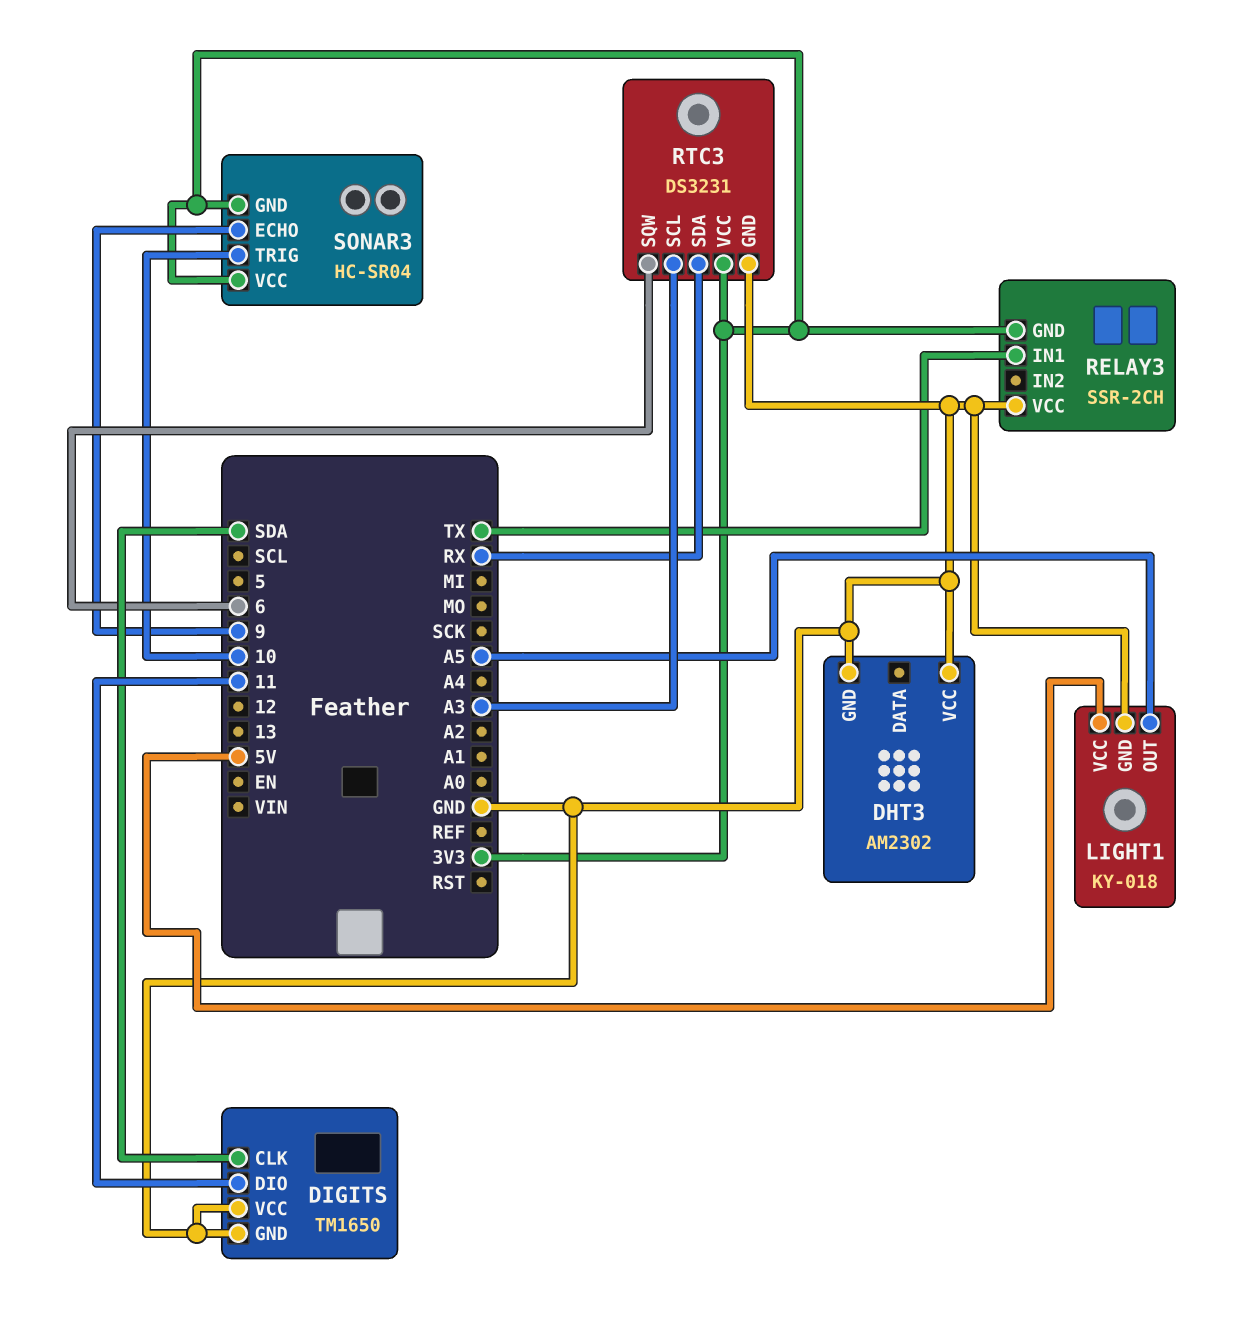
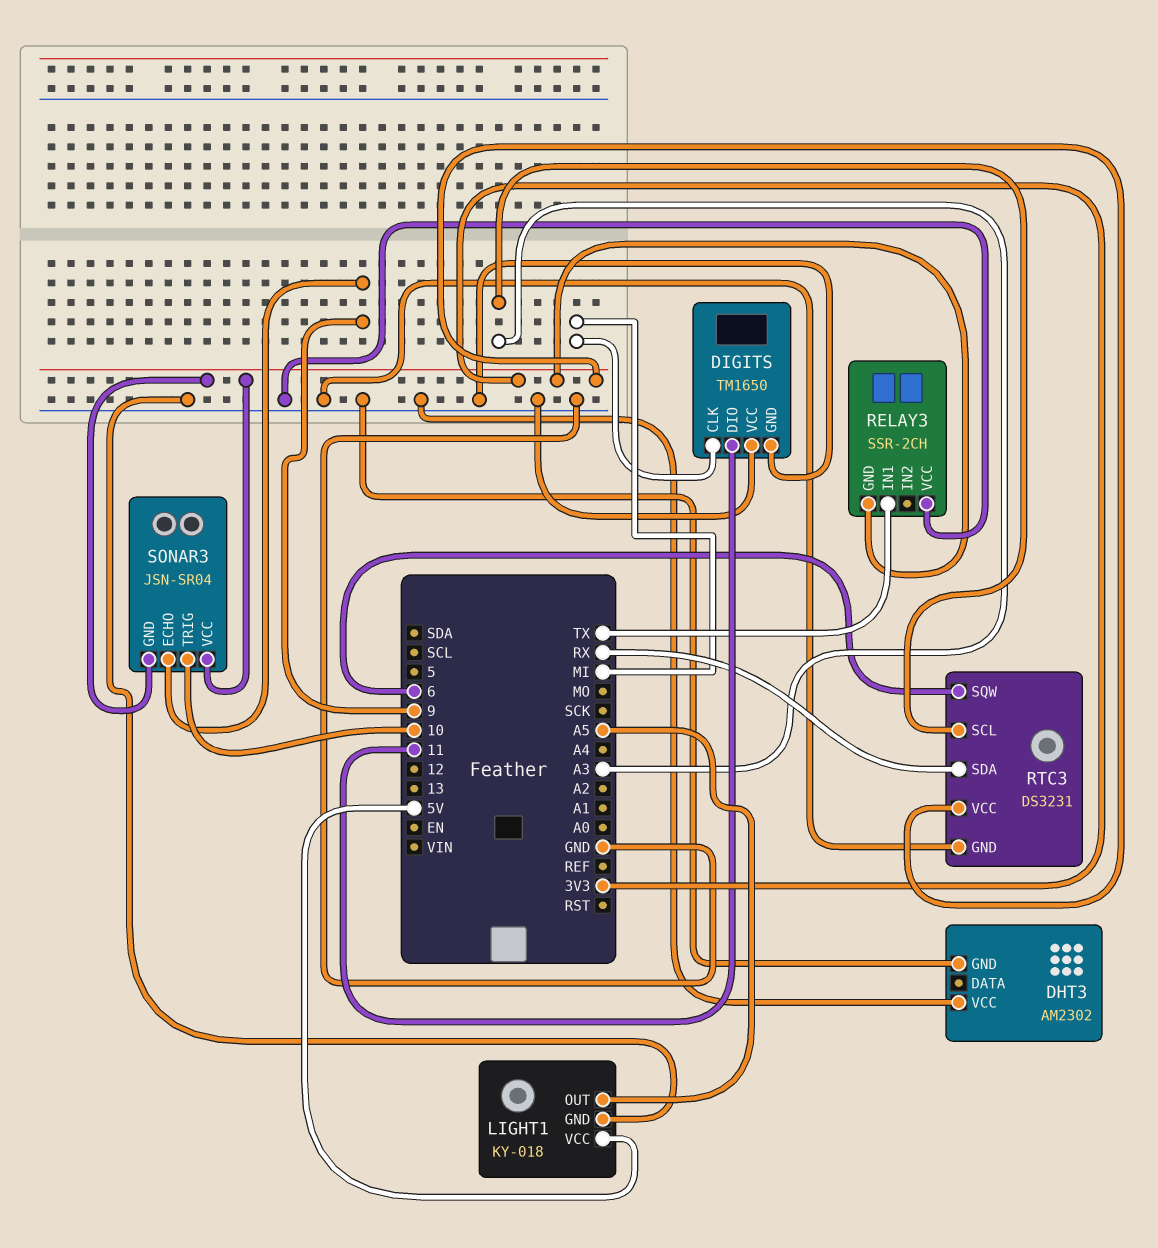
DIGITS pin CLK: SDA -> MI
SONAR3: HC-SR04 -> JSN-SR04

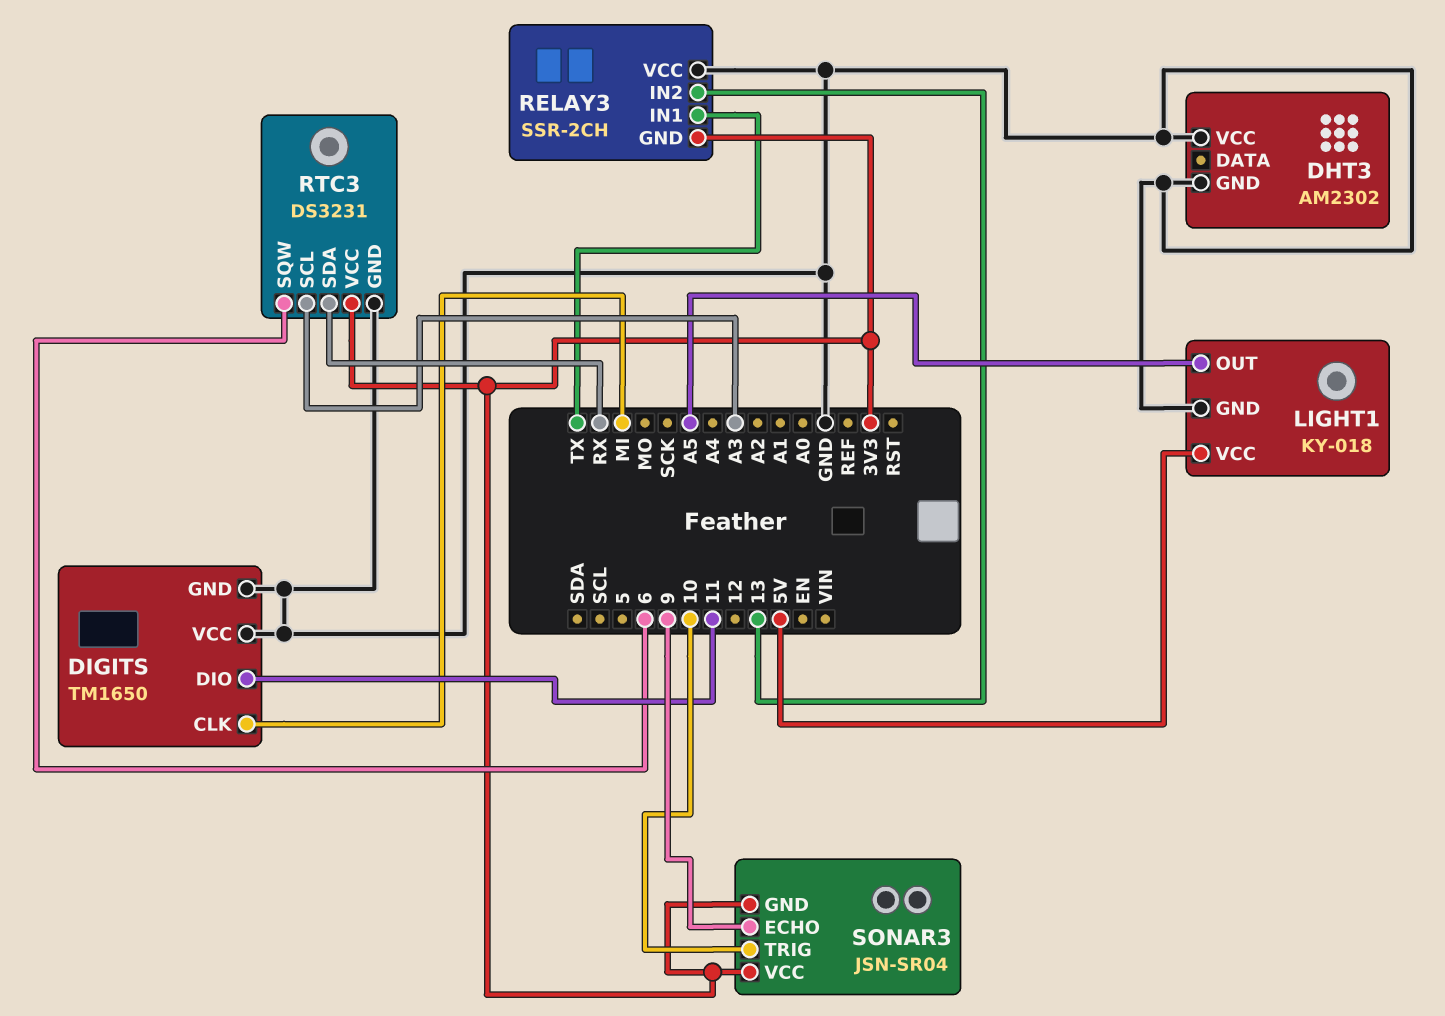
RELAY3 pin IN2: none -> 13

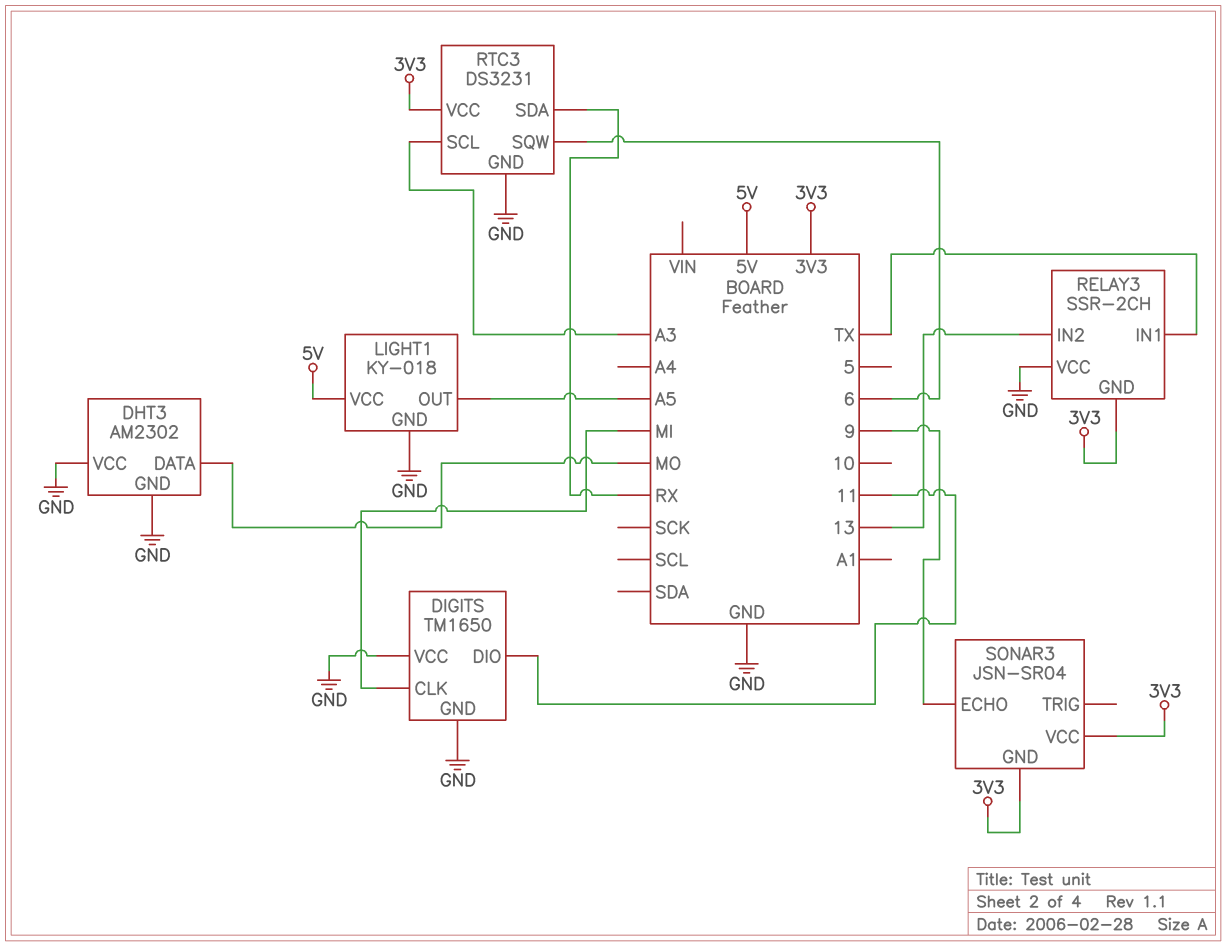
DHT3 pin DATA: none -> MO
SONAR3 pin TRIG: 10 -> none

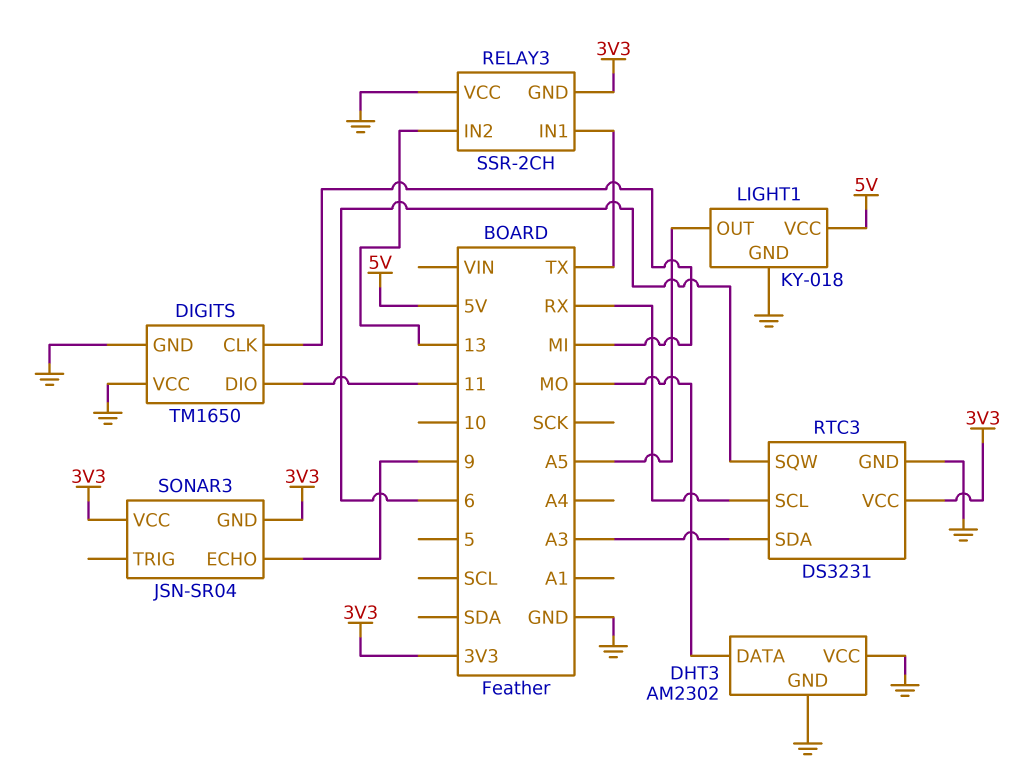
RTC3 pin SCL: A3 -> RX
RTC3 pin SDA: RX -> A3

